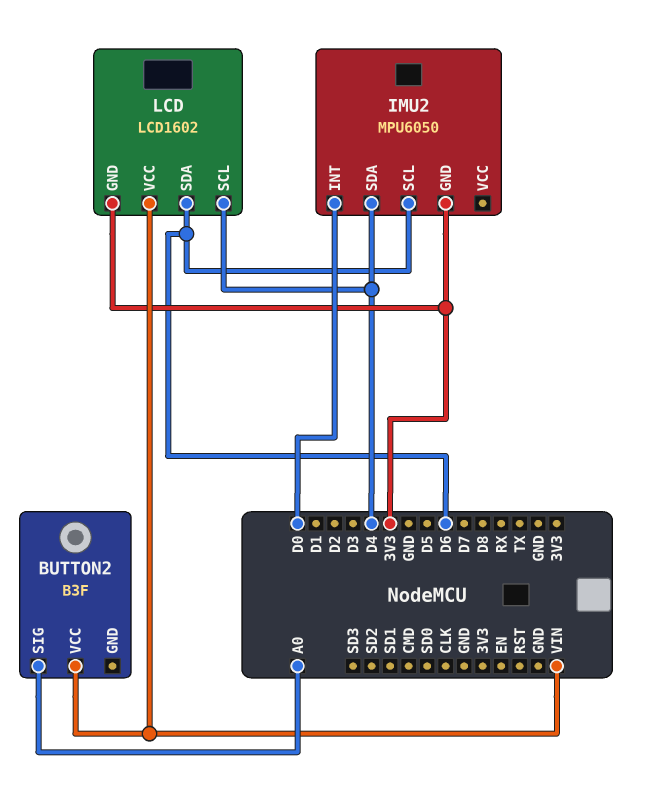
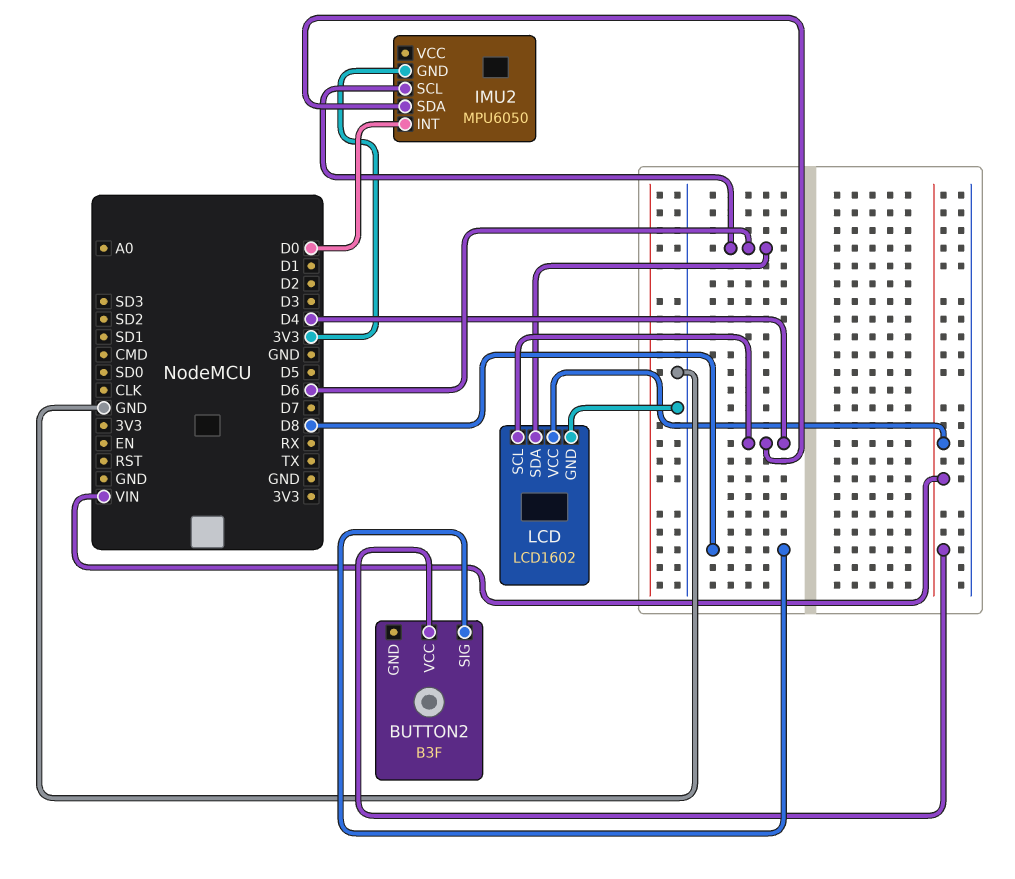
BUTTON2 pin SIG: A0 -> D8
LCD pin GND: 3V3 -> GND

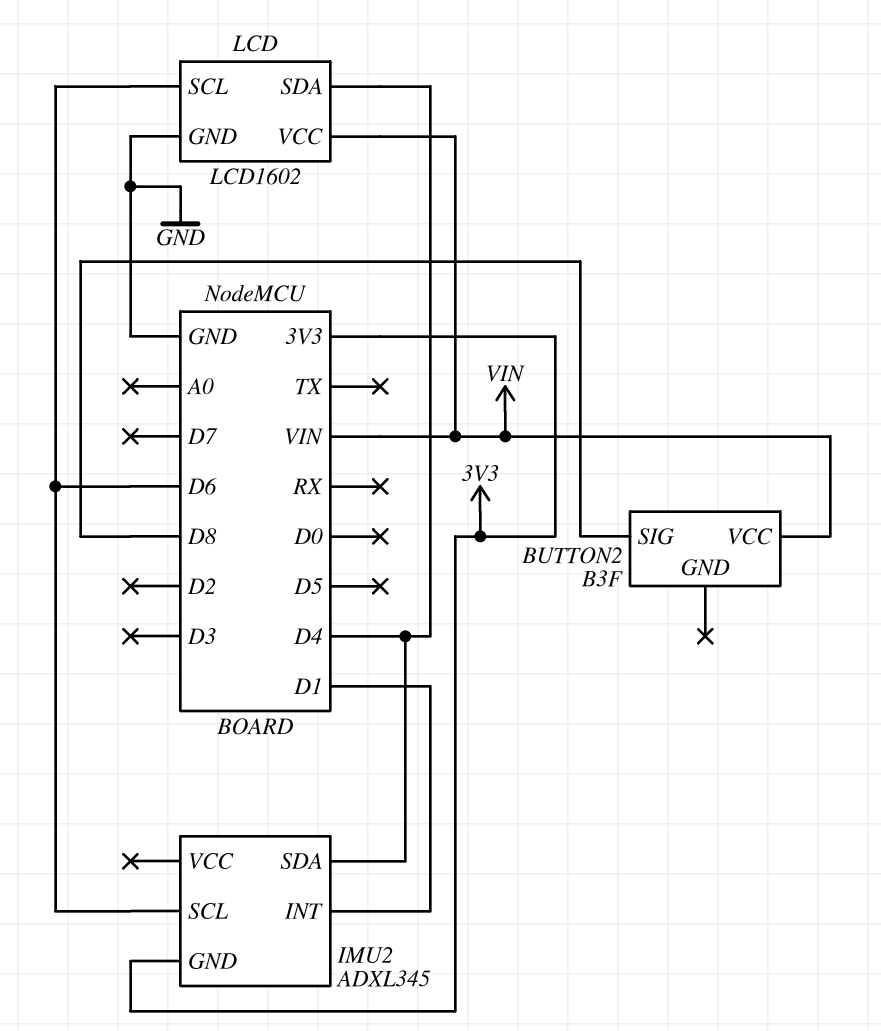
IMU2: MPU6050 -> ADXL345
IMU2 pin INT: D0 -> D1
LCD pin SCL: D4 -> D6
LCD pin SDA: D6 -> D4

